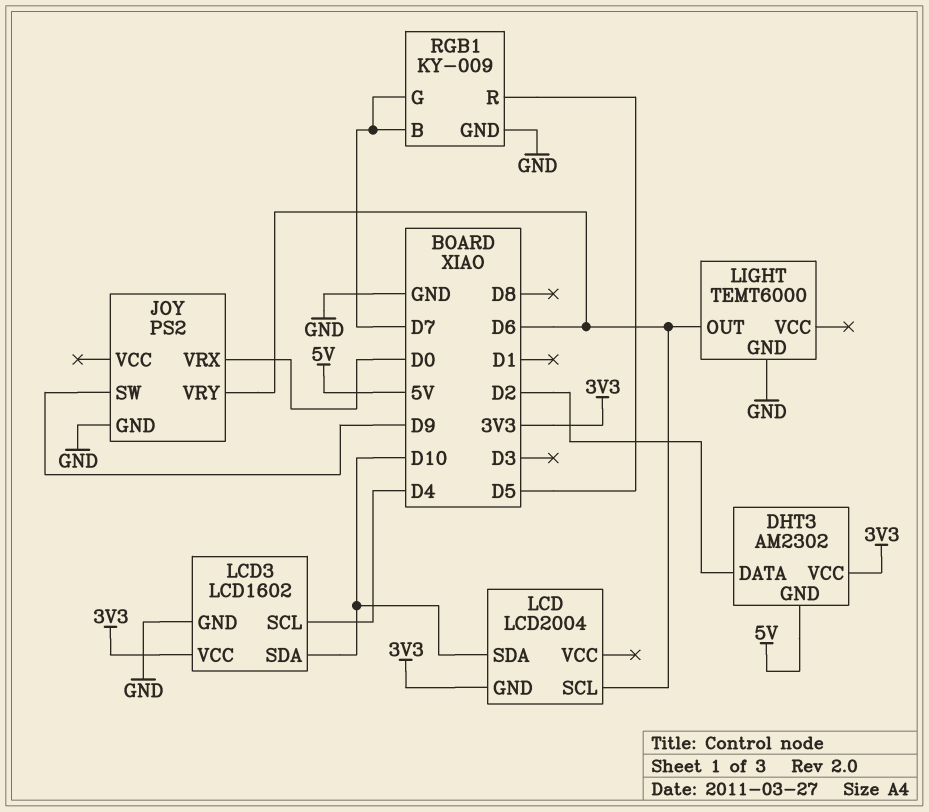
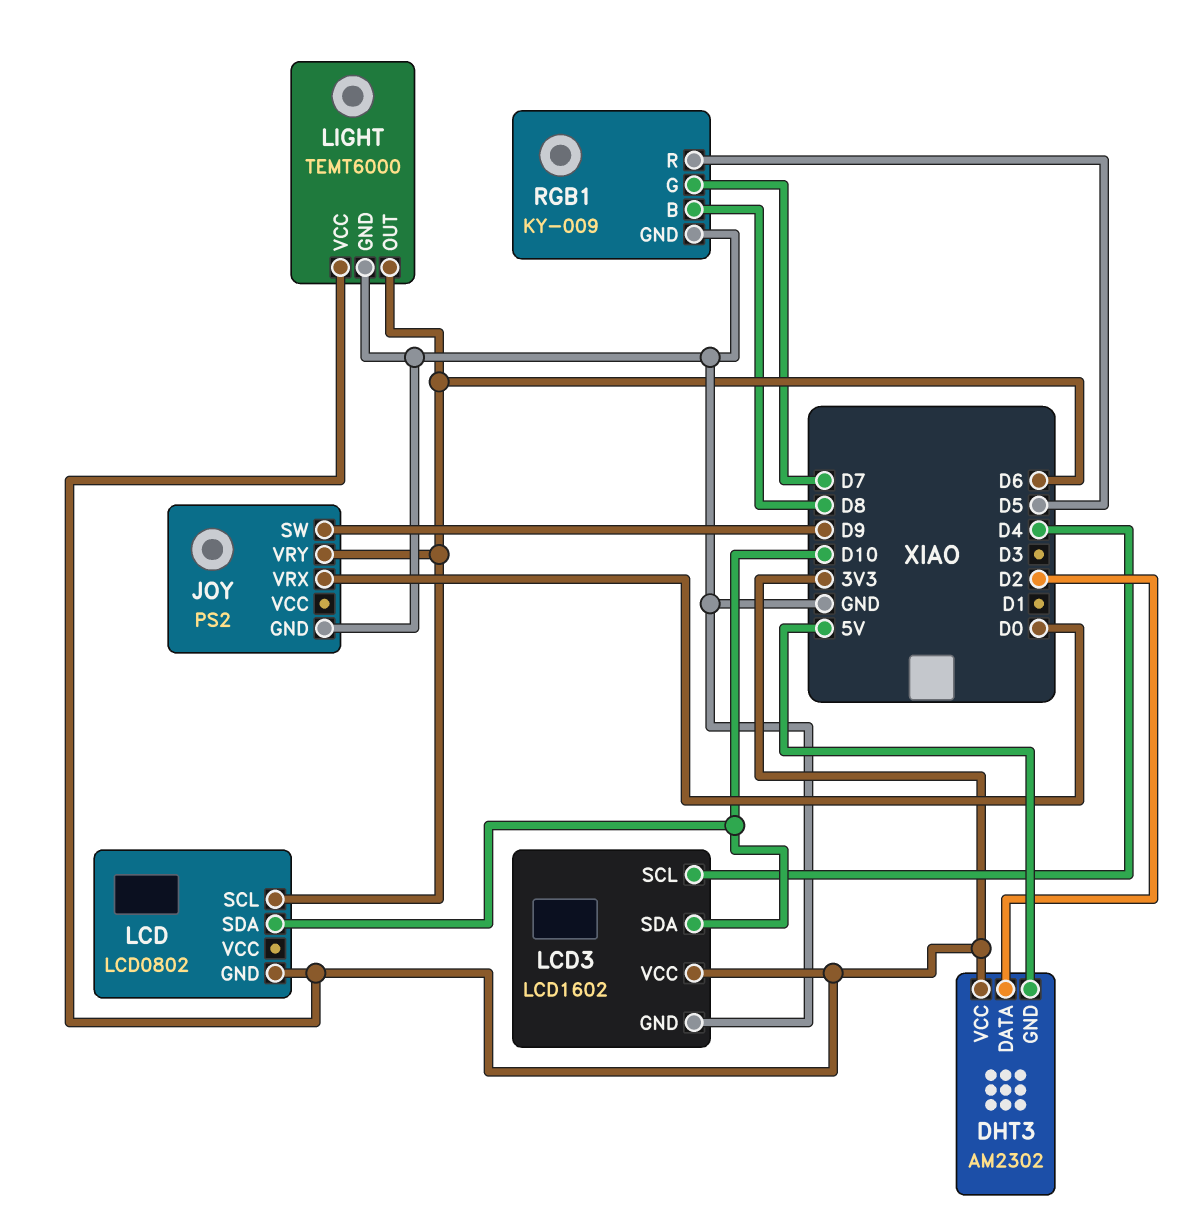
LCD: LCD2004 -> LCD0802
LIGHT pin VCC: none -> 3V3
RGB1 pin B: D7 -> D8

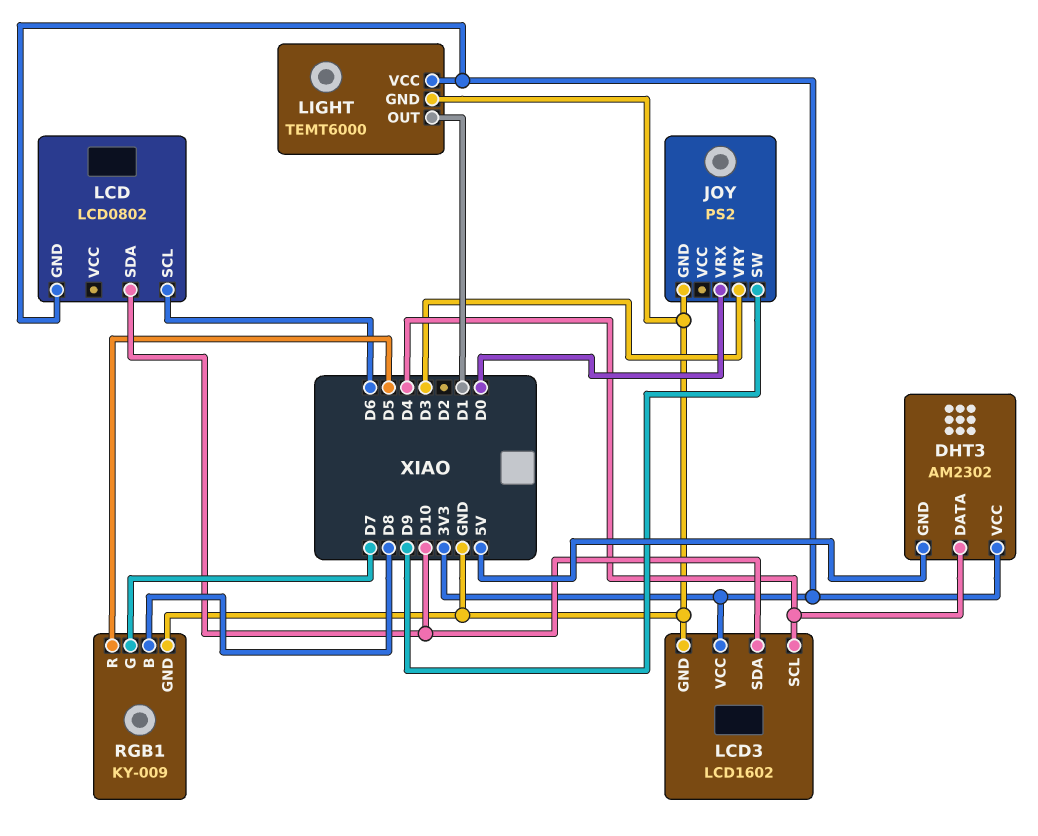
DHT3 pin DATA: D2 -> D4
JOY pin VRY: D6 -> D3
LIGHT pin OUT: D6 -> D1

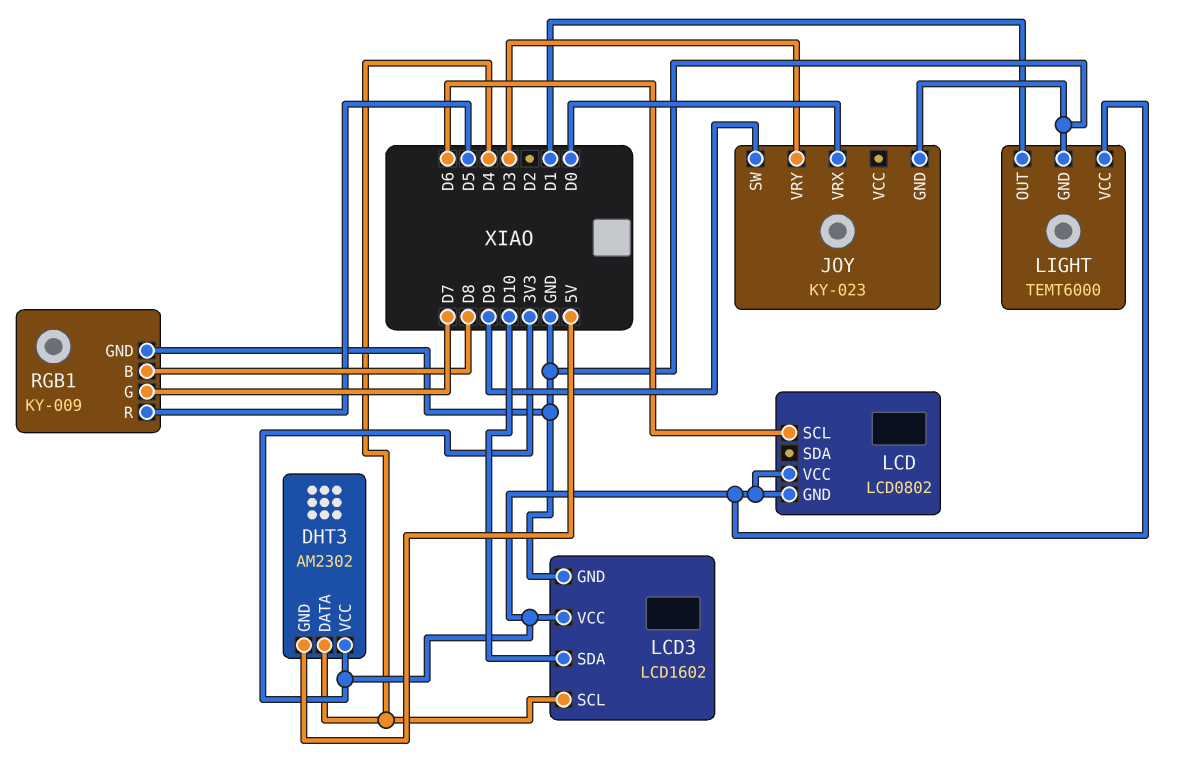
JOY: PS2 -> KY-023
LCD pin SDA: D10 -> none
LCD pin VCC: none -> 3V3

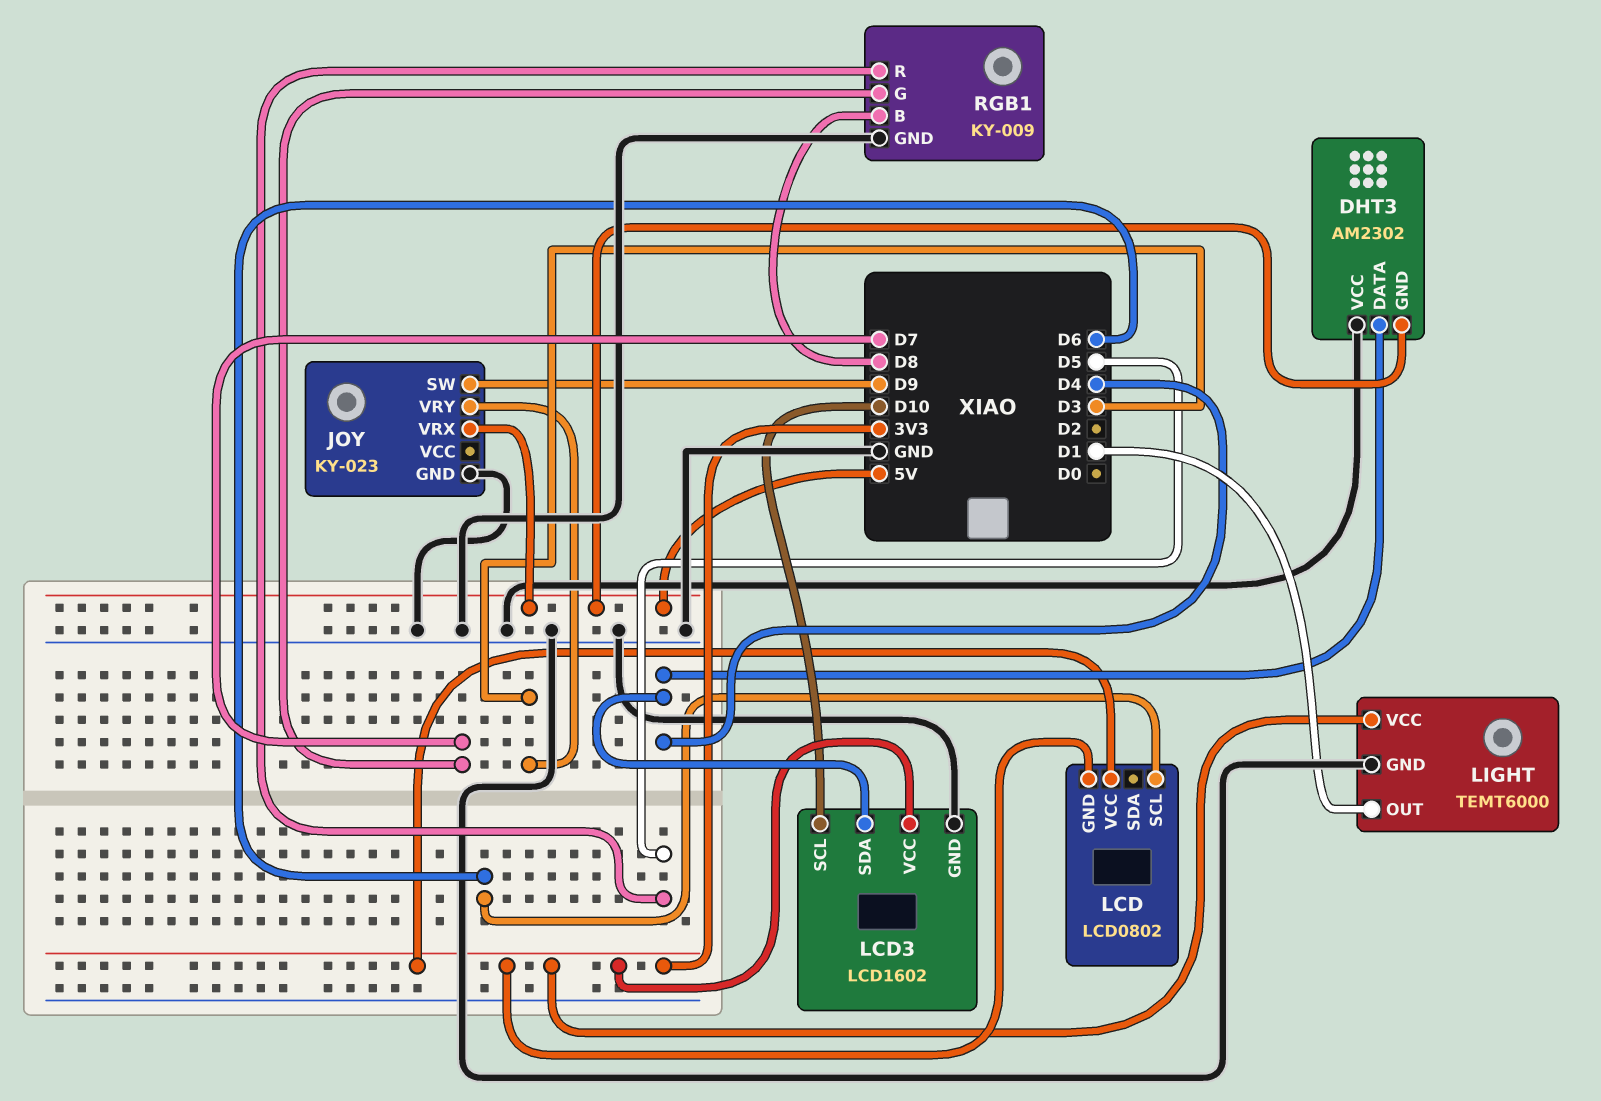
DHT3 pin VCC: 3V3 -> GND
JOY pin VRX: D0 -> 5V
LCD3 pin SCL: D4 -> D10
LCD3 pin SDA: D10 -> D4

